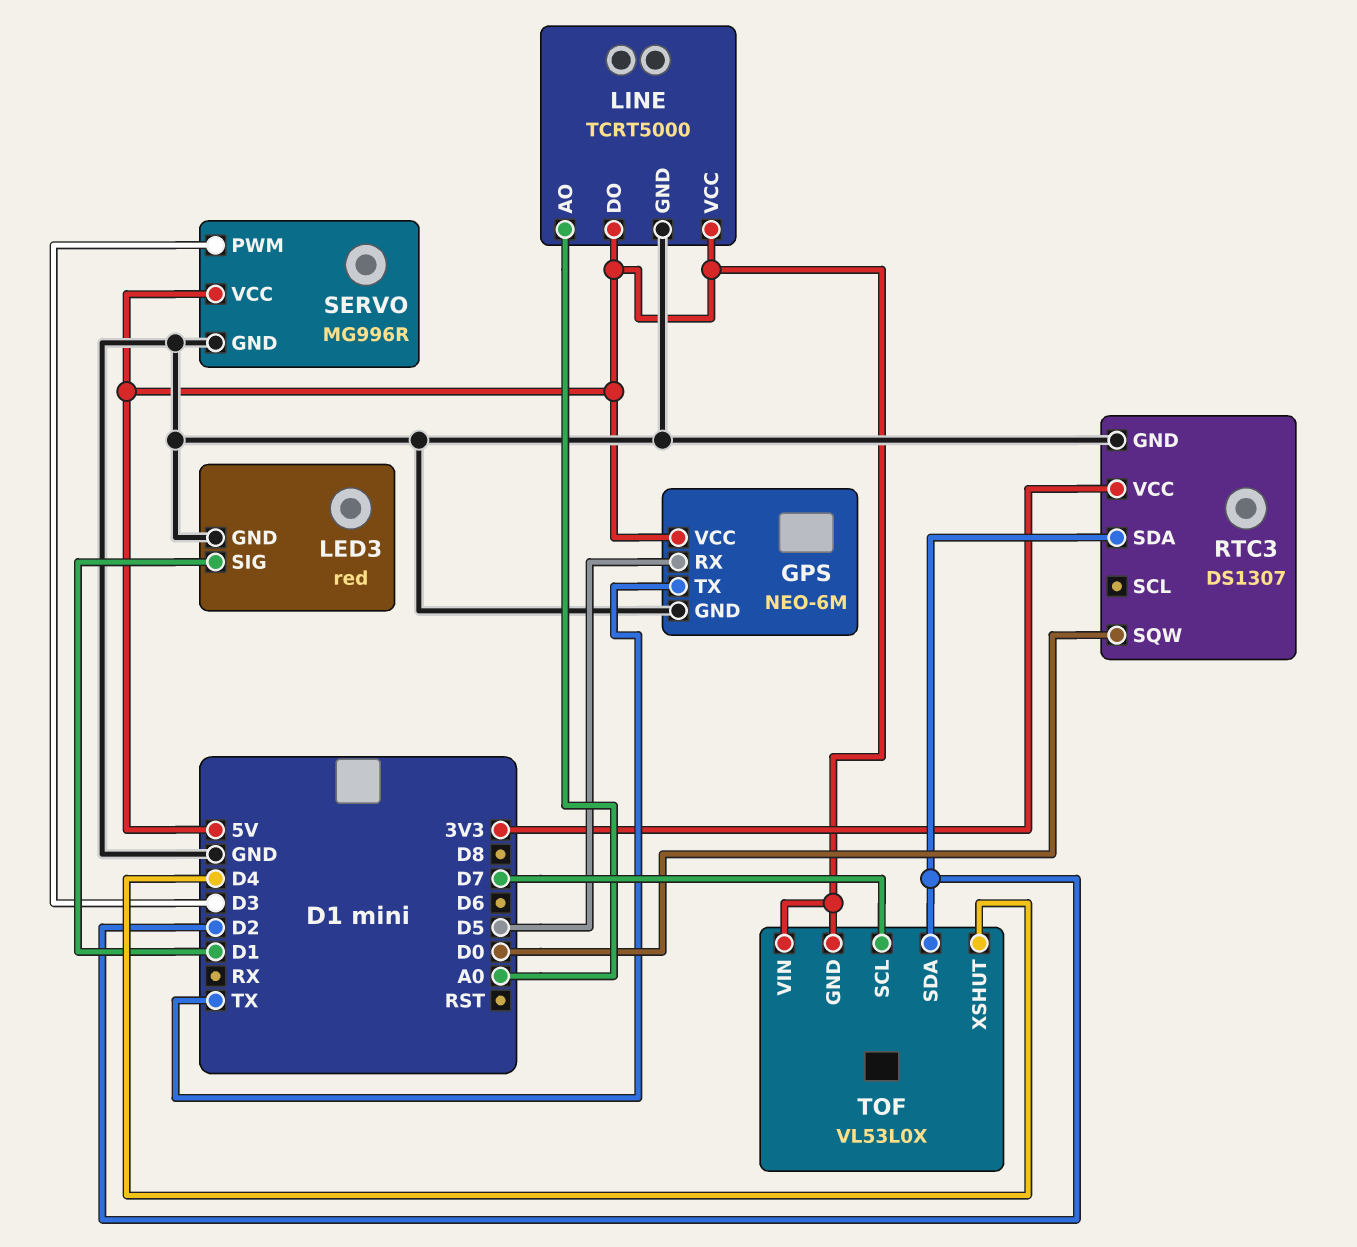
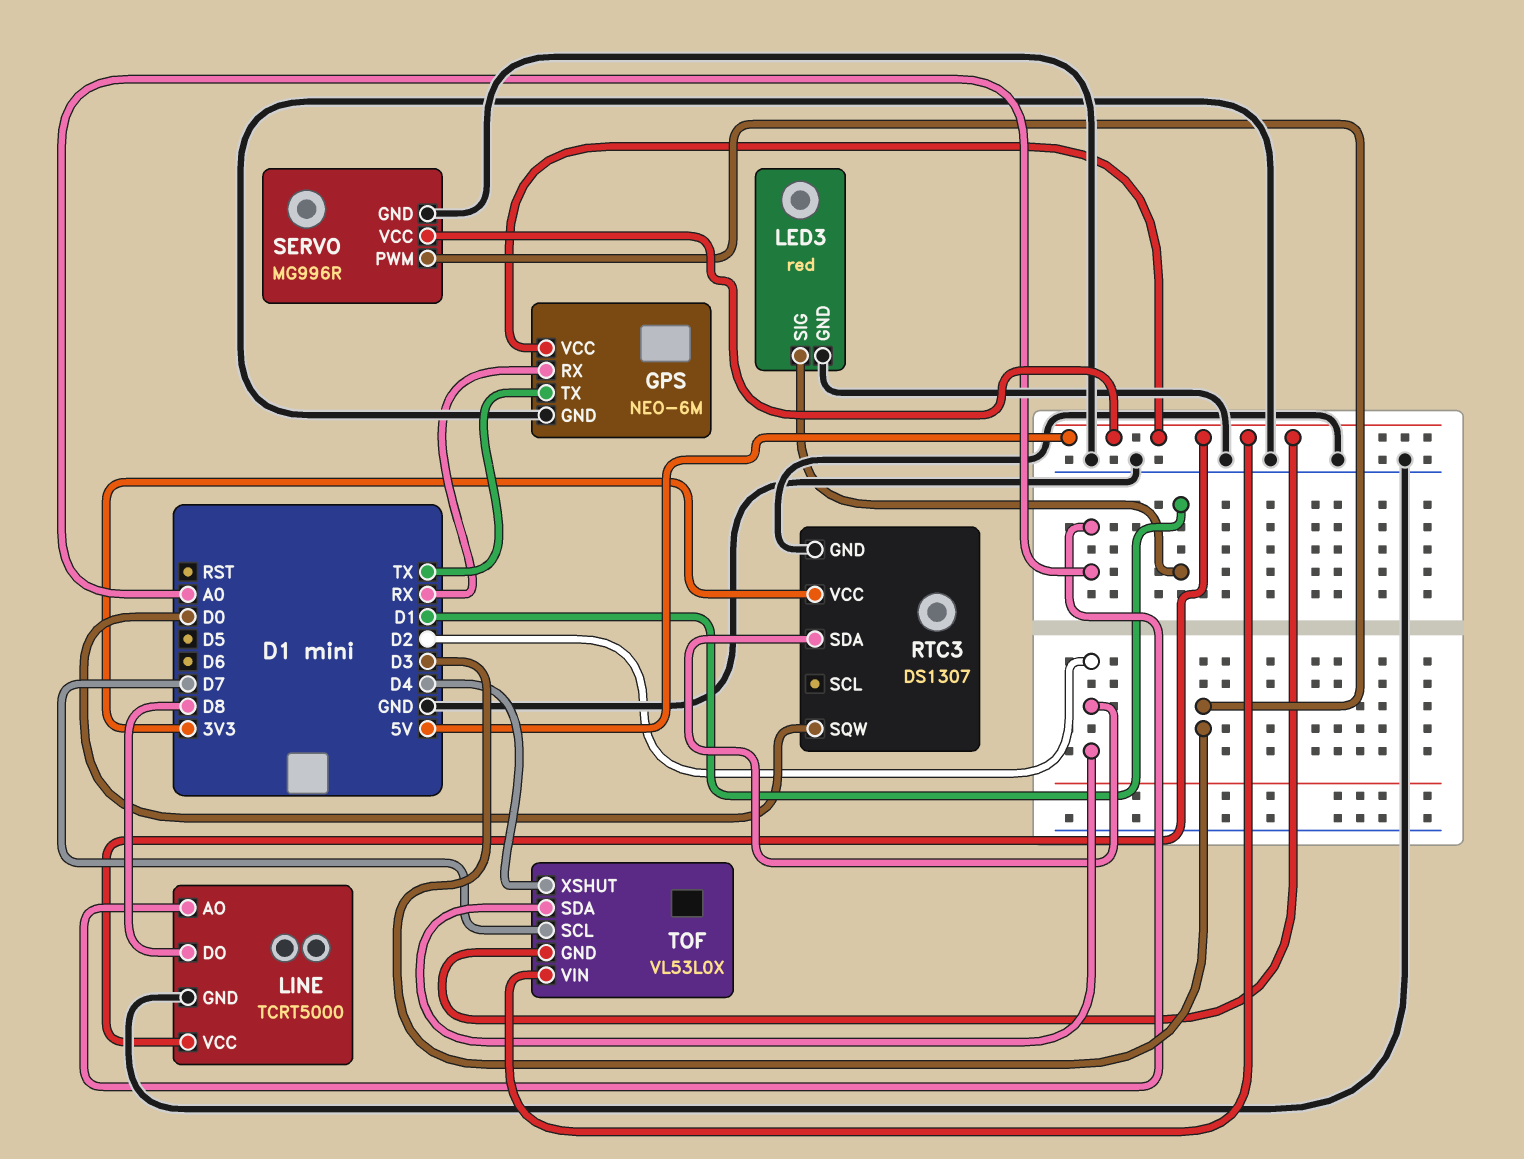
GPS pin RX: D5 -> RX
LINE pin DO: 5V -> D8

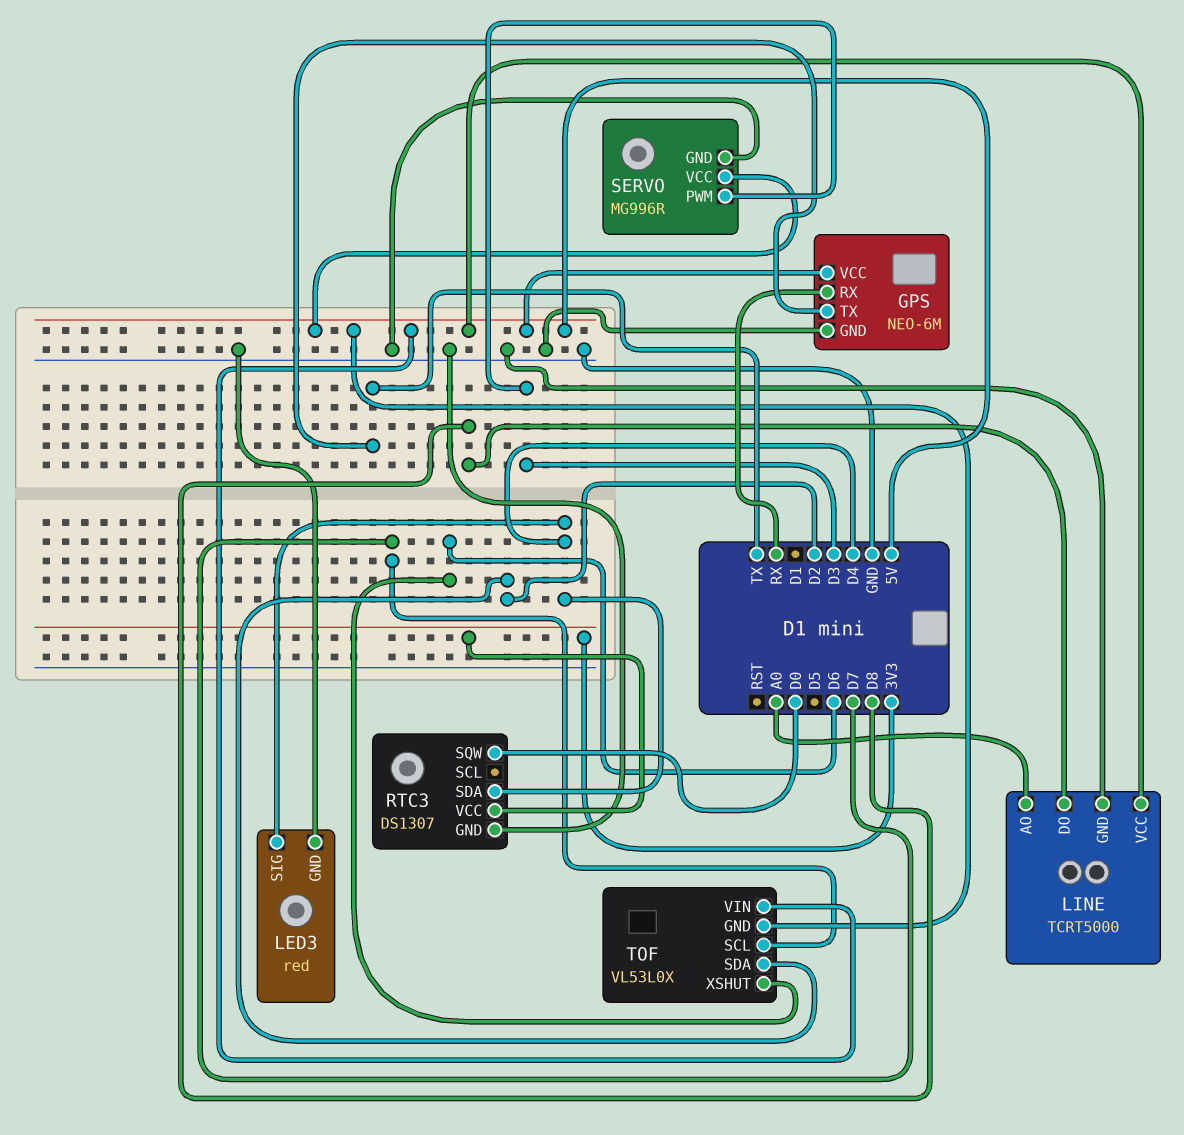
LED3 pin SIG: D1 -> D4
RTC3 pin SDA: D2 -> D4
TOF pin XSHUT: D4 -> D6

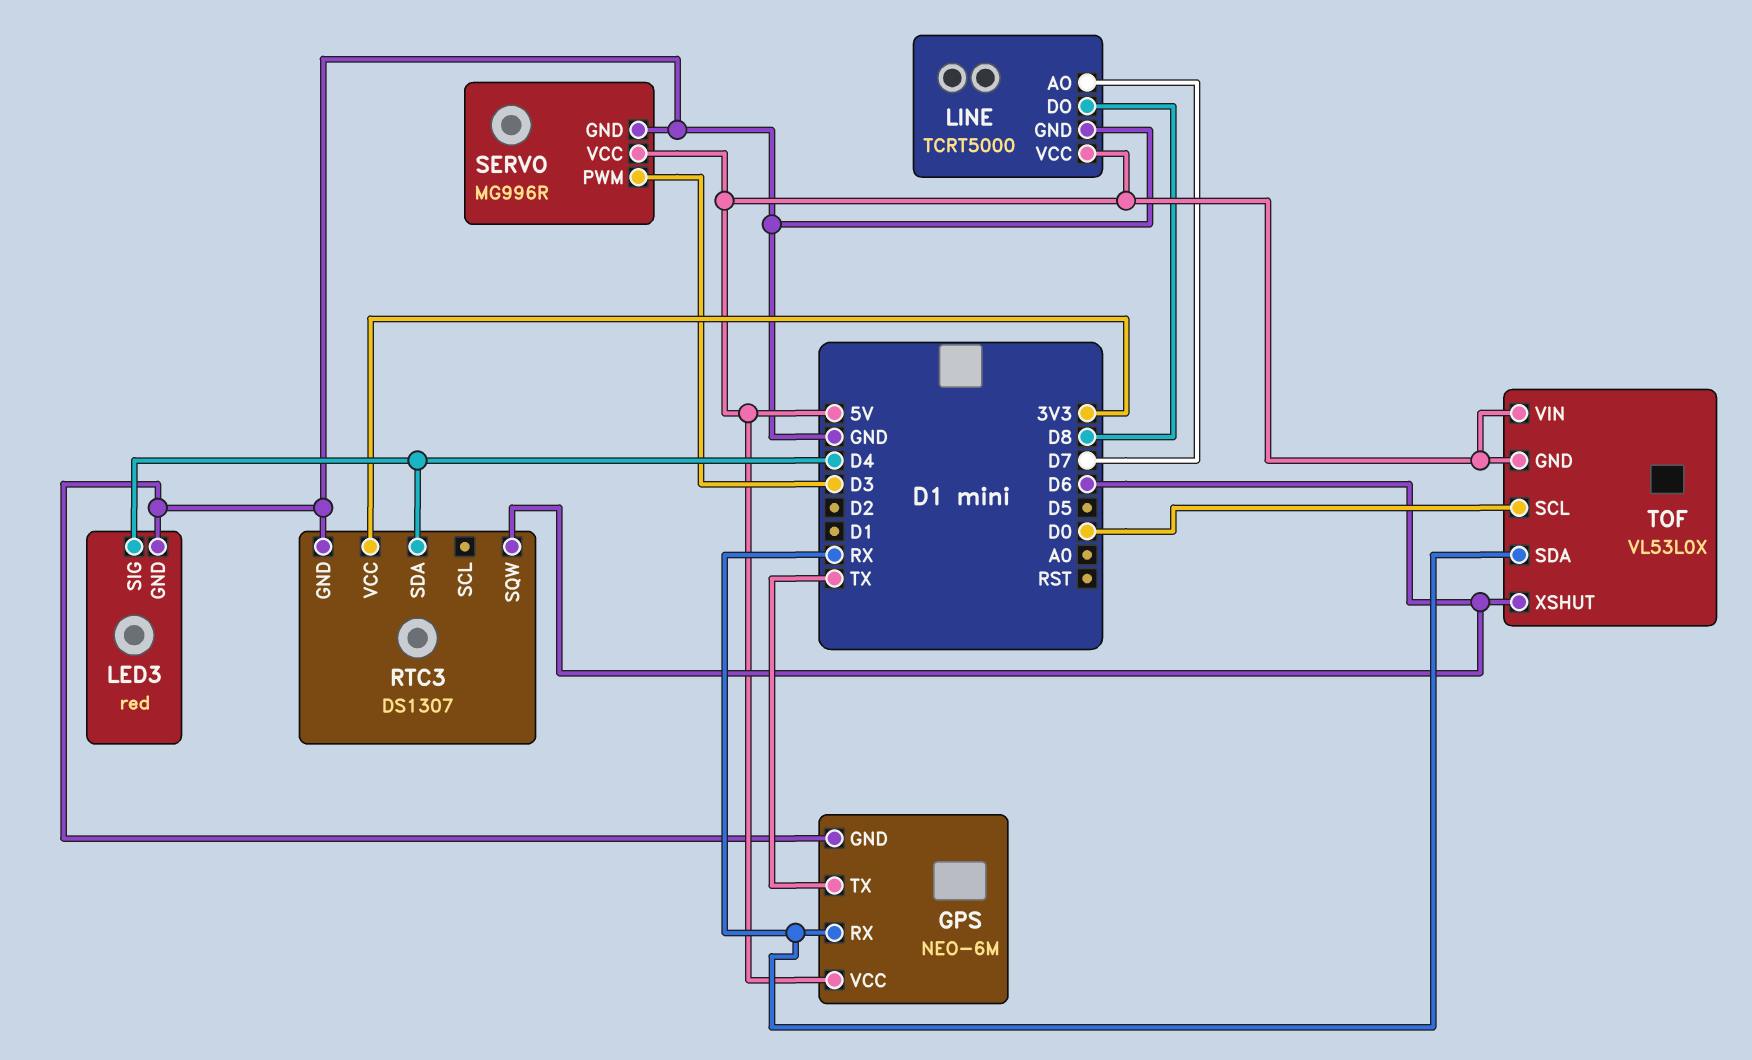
LINE pin AO: A0 -> D7
RTC3 pin SQW: D0 -> D6
TOF pin SCL: D7 -> D0
TOF pin SDA: D2 -> RX

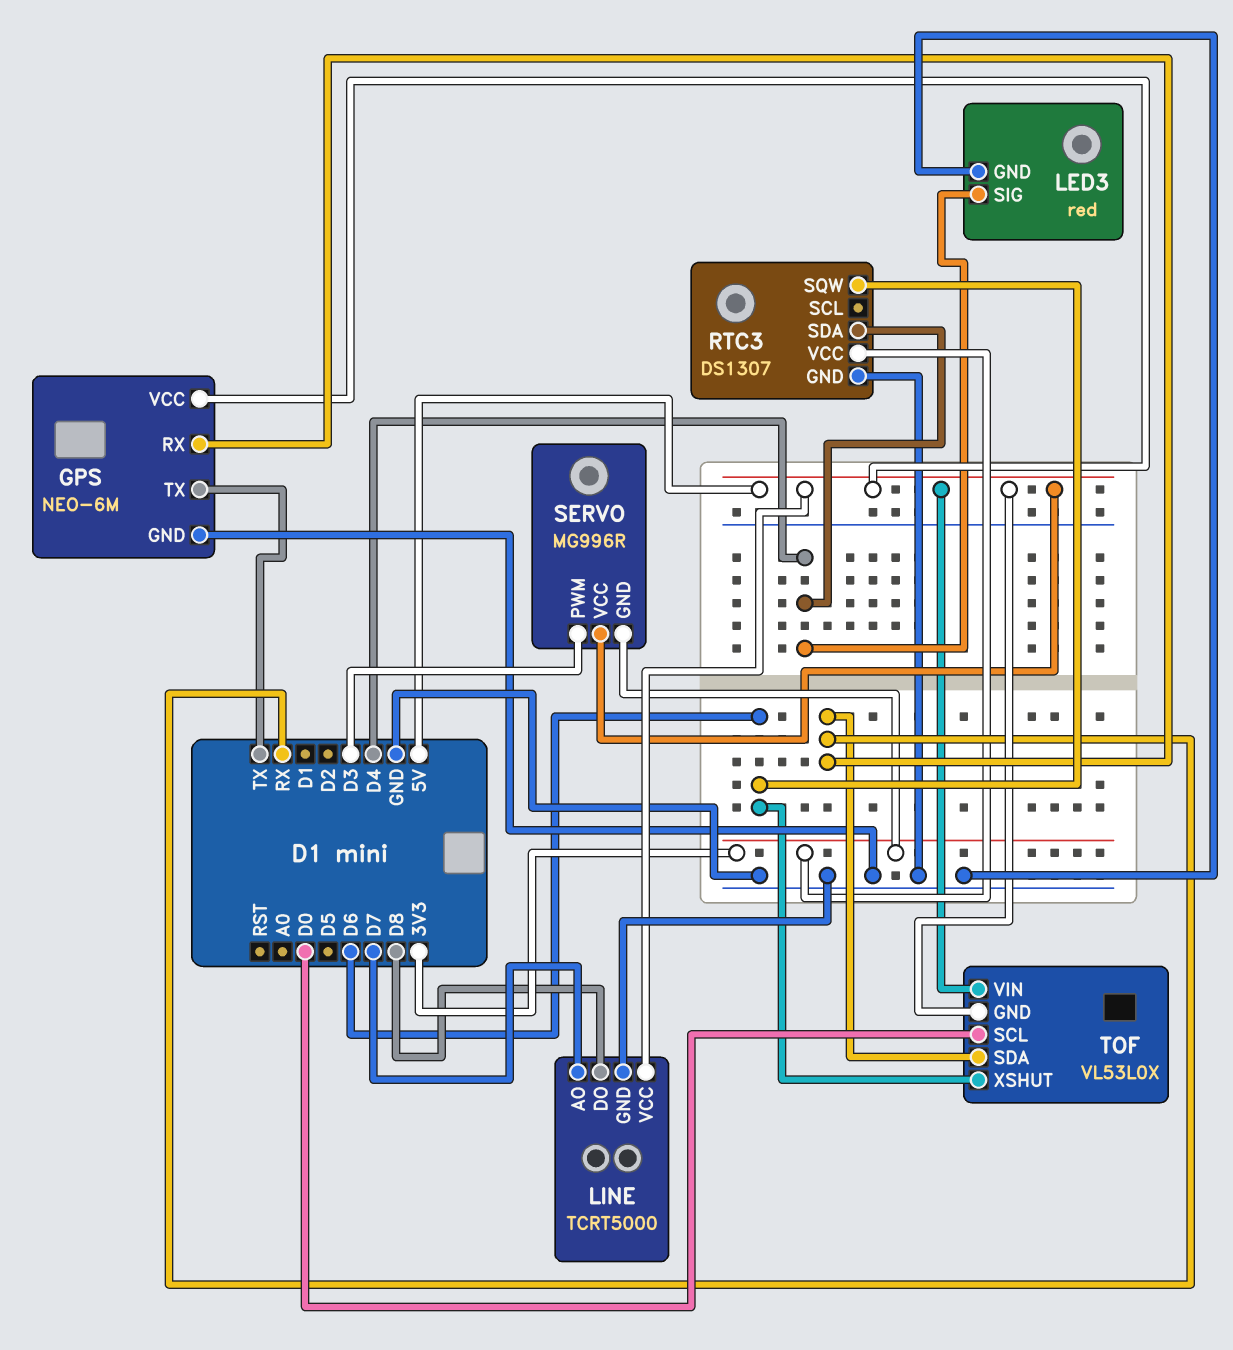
SERVO pin GND: GND -> 3V3

